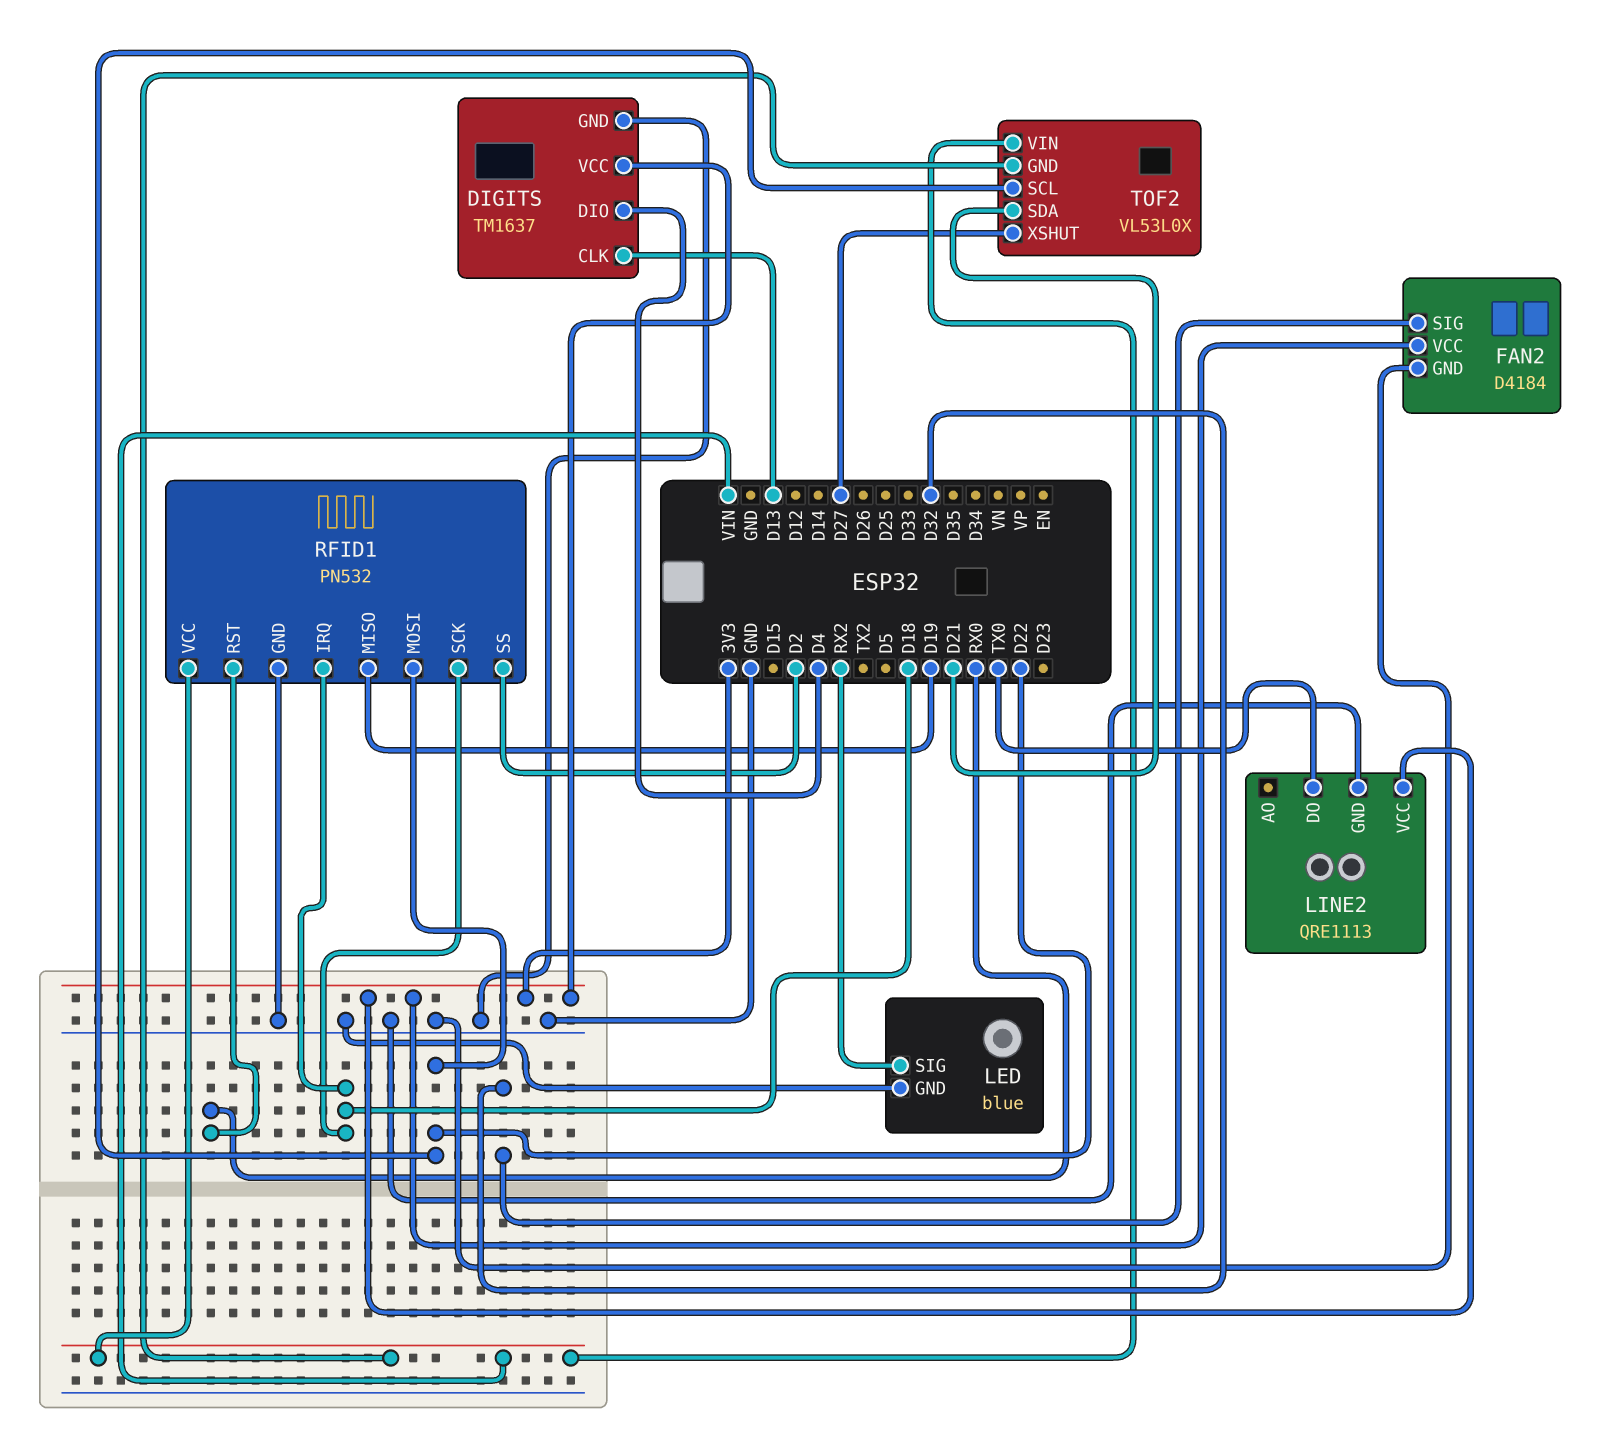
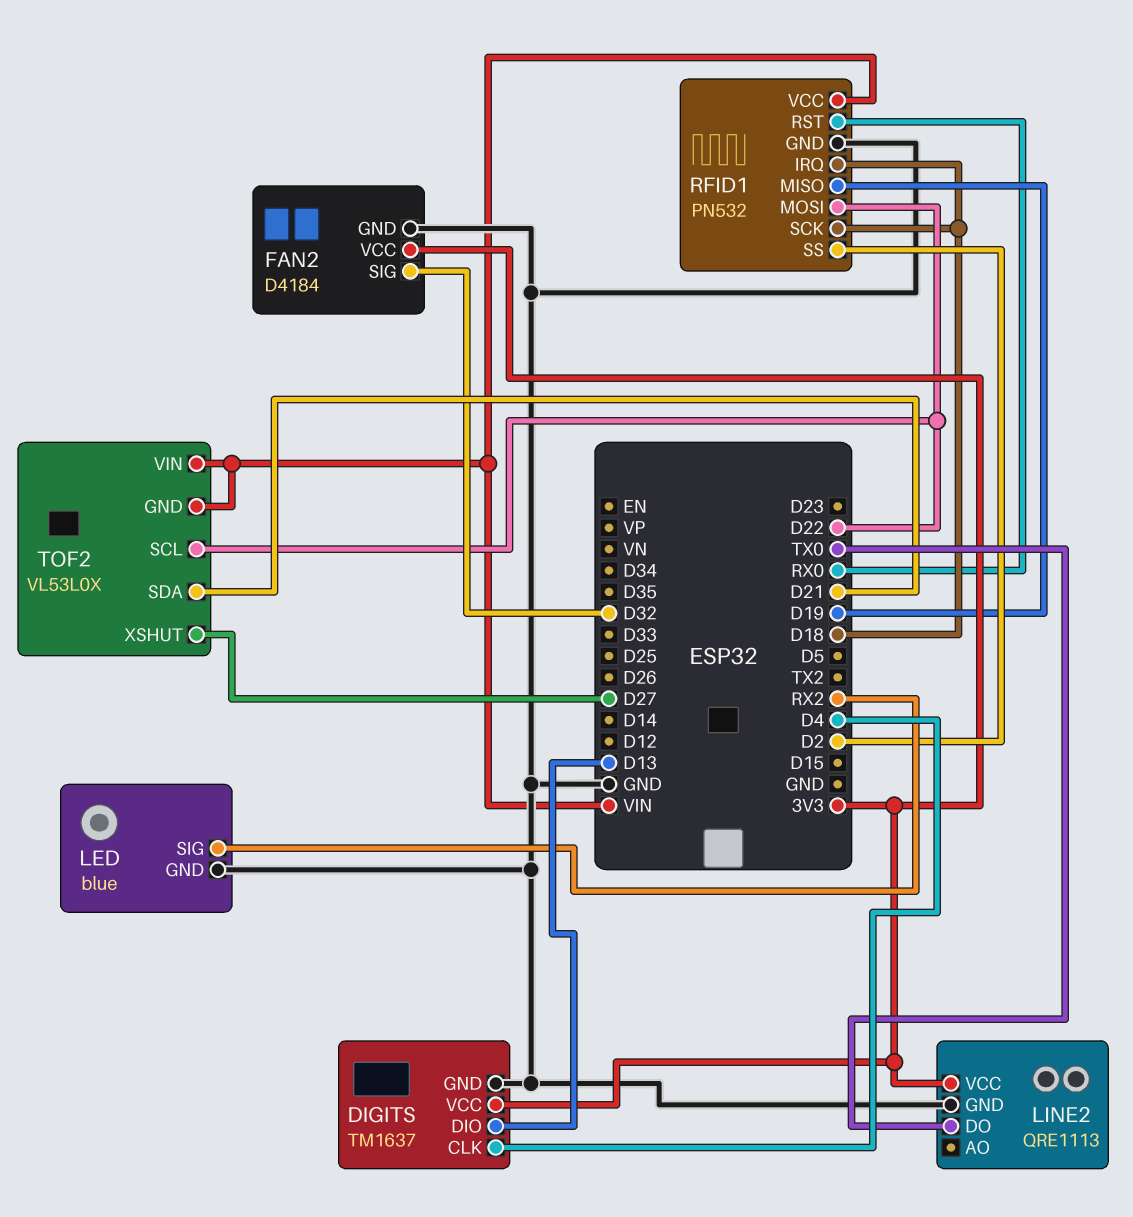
DIGITS pin CLK: D13 -> D4
DIGITS pin DIO: D4 -> D13

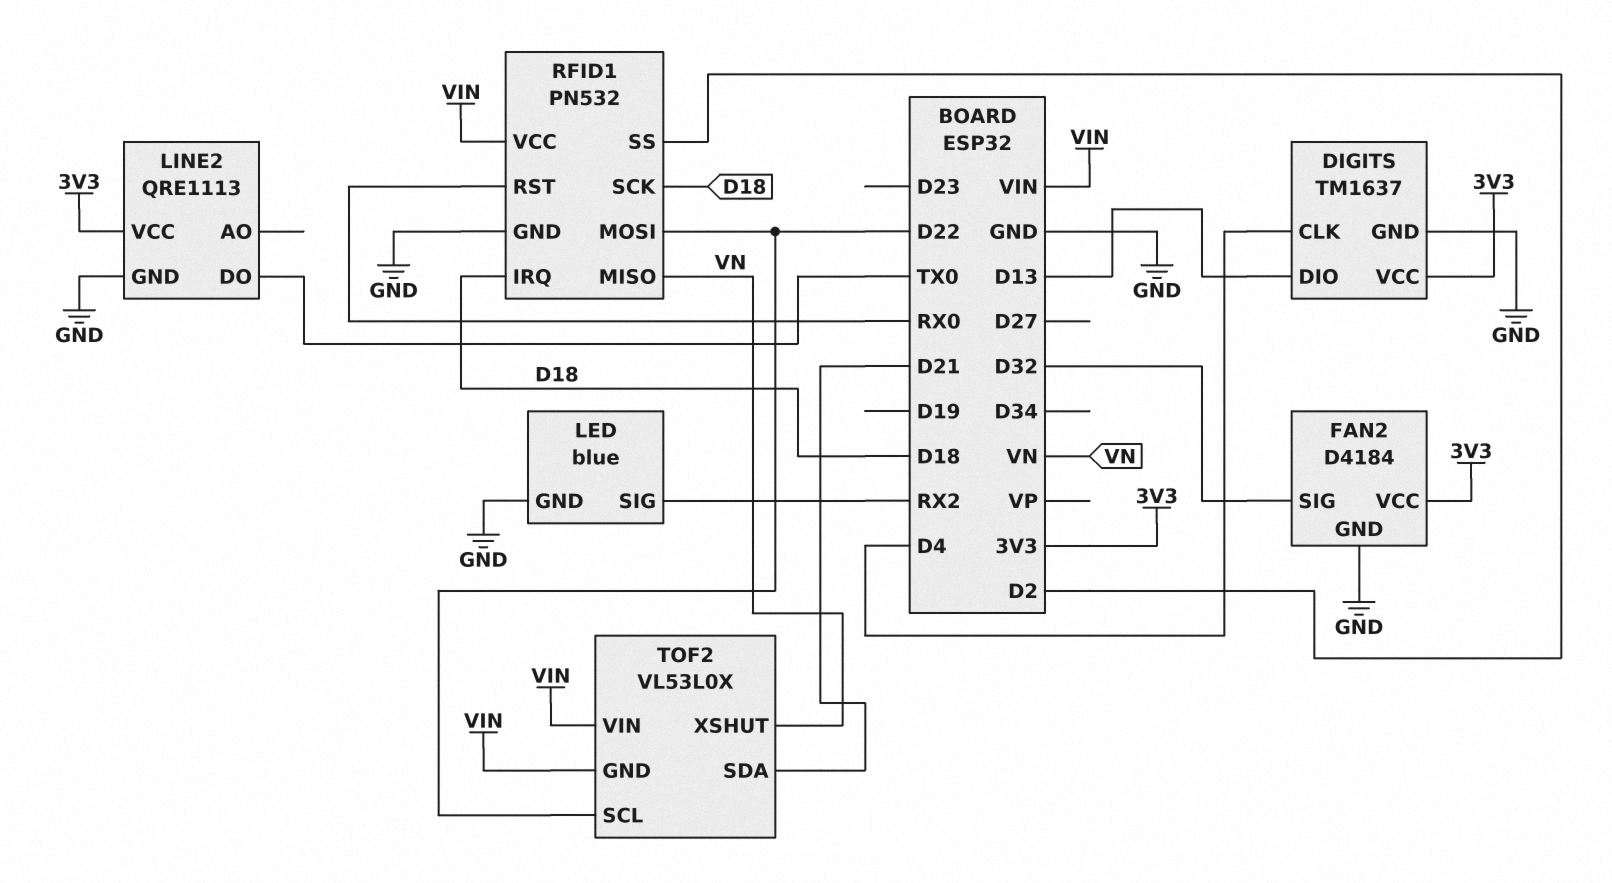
RFID1 pin MISO: D19 -> VN
TOF2 pin XSHUT: D27 -> VN

